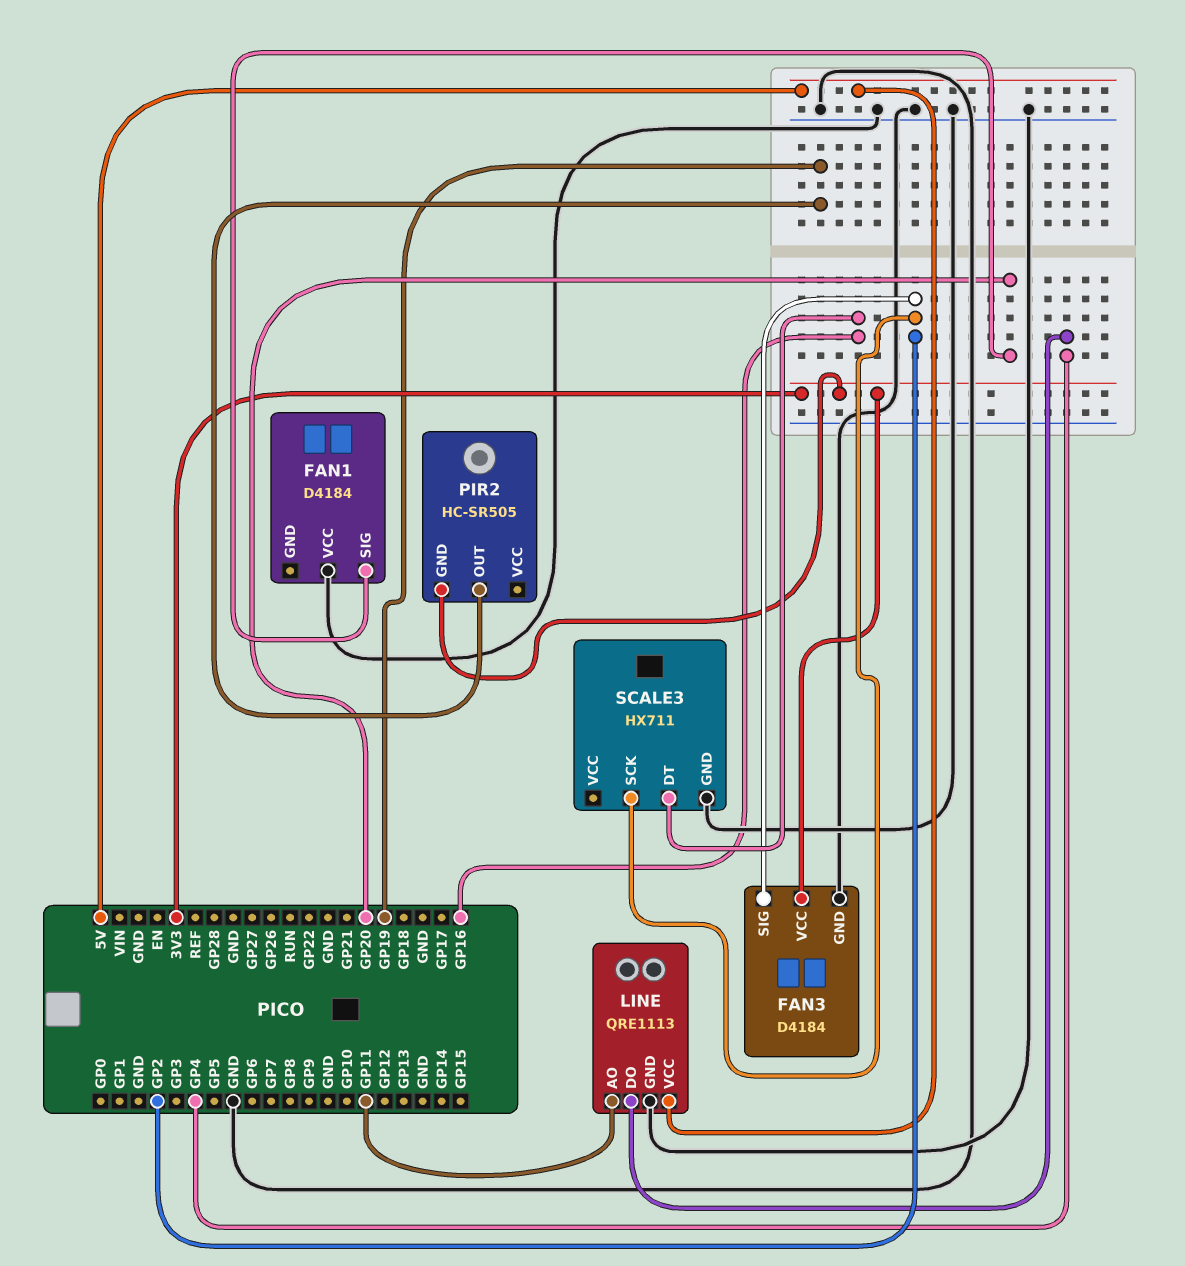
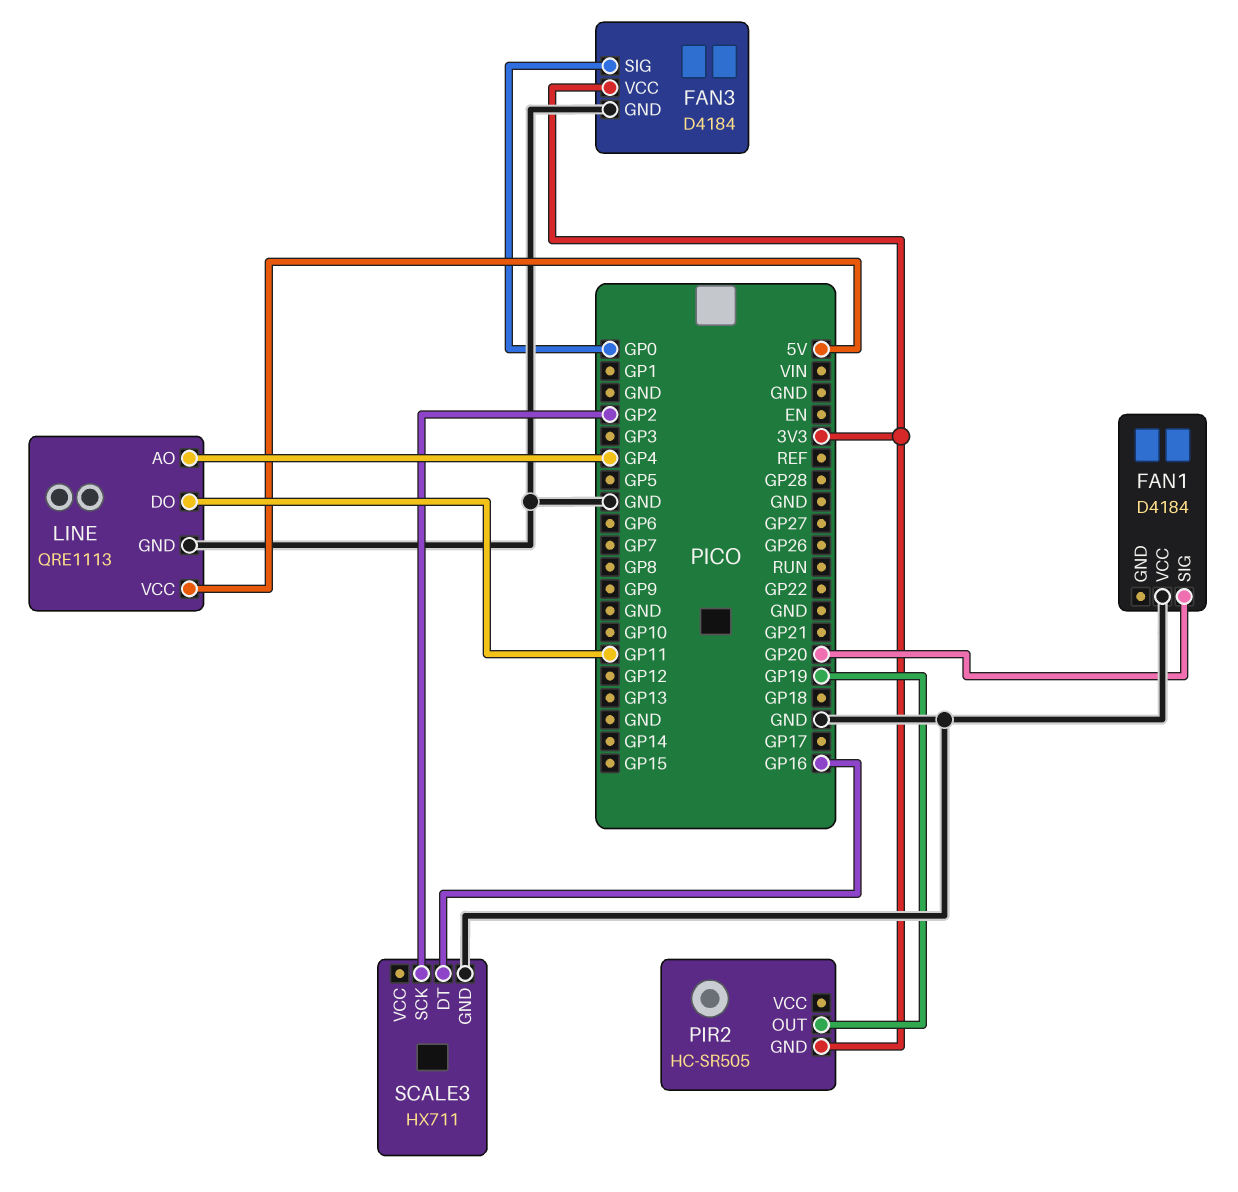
FAN3 pin SIG: GP2 -> GP0
LINE pin AO: GP11 -> GP4
LINE pin DO: GP4 -> GP11

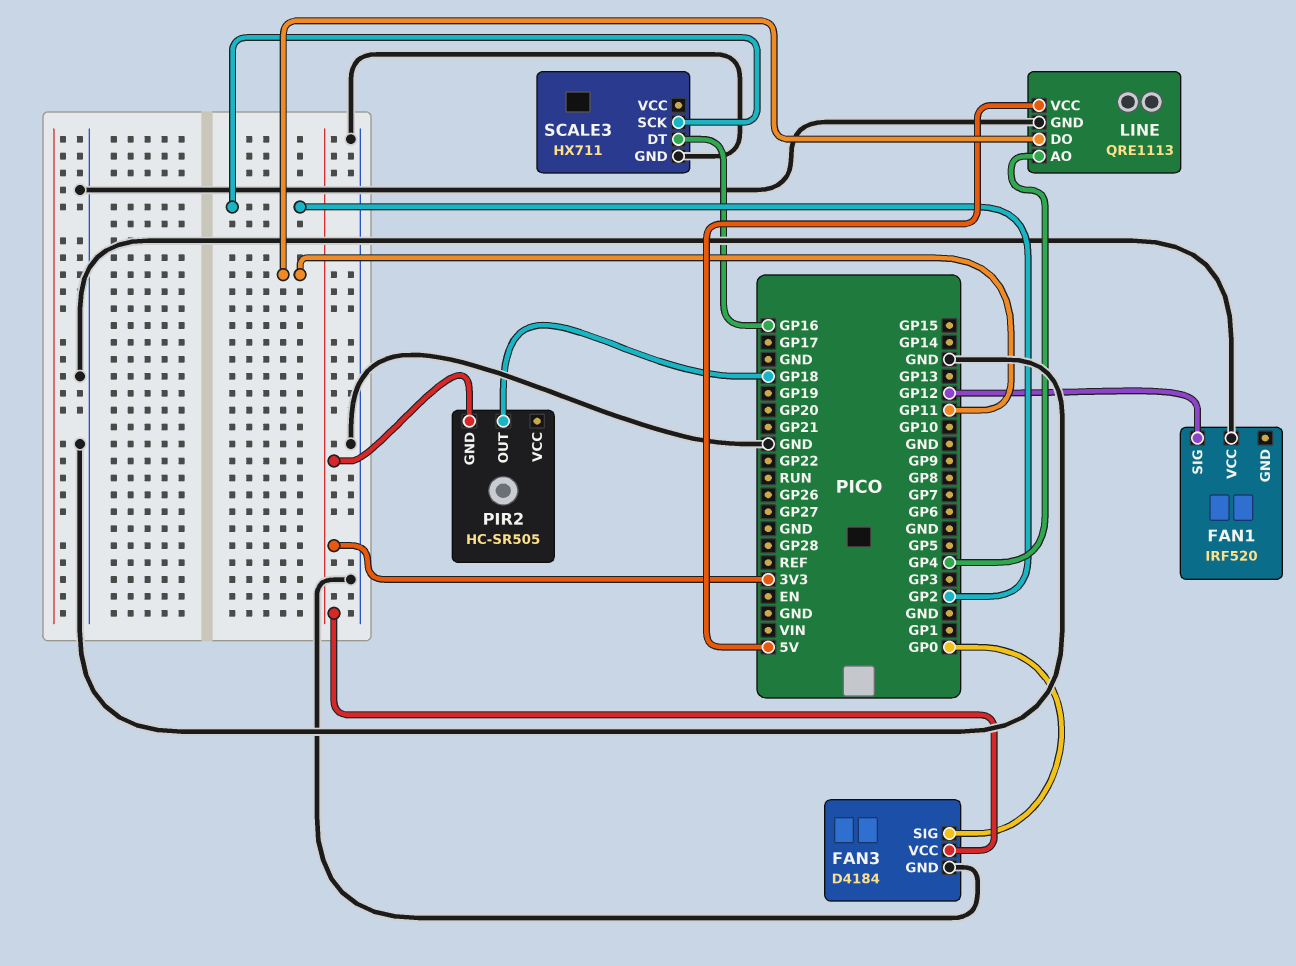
FAN1: D4184 -> IRF520
FAN1 pin SIG: GP20 -> GP12
PIR2 pin OUT: GP19 -> GP18

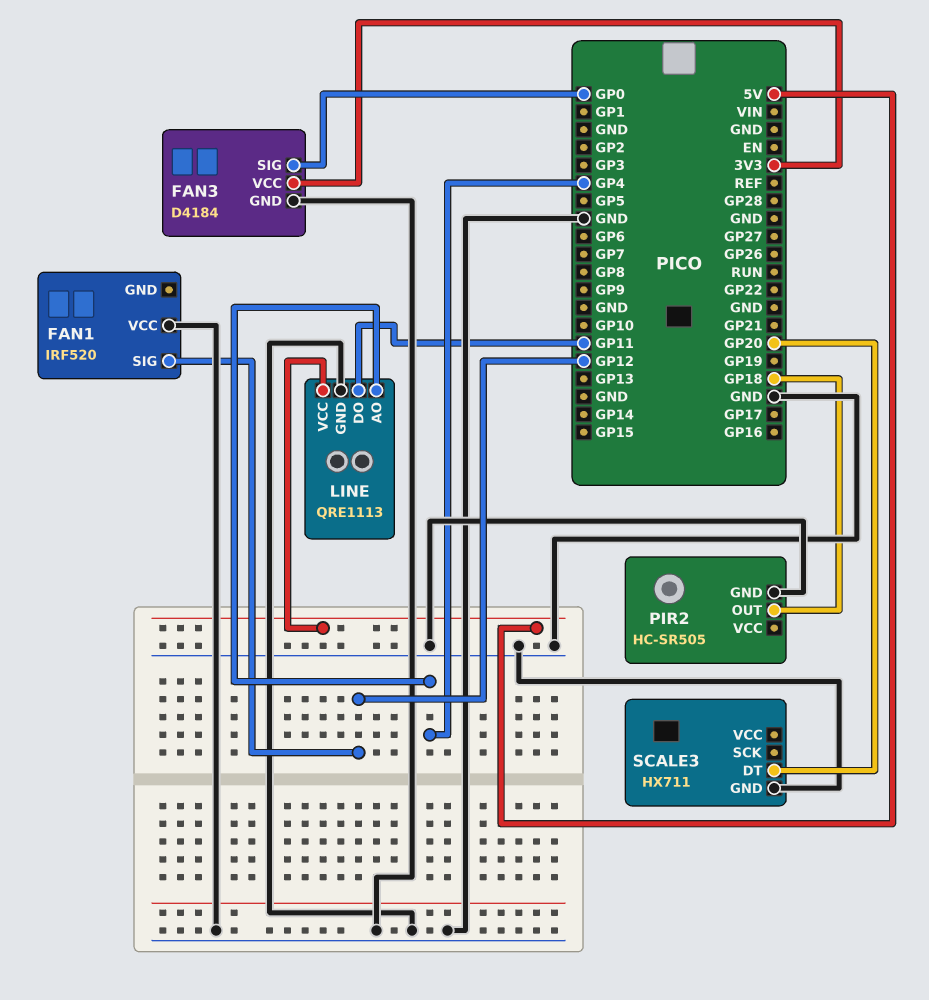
PIR2 pin GND: 3V3 -> GND
SCALE3 pin DT: GP16 -> GP20
SCALE3 pin SCK: GP2 -> none

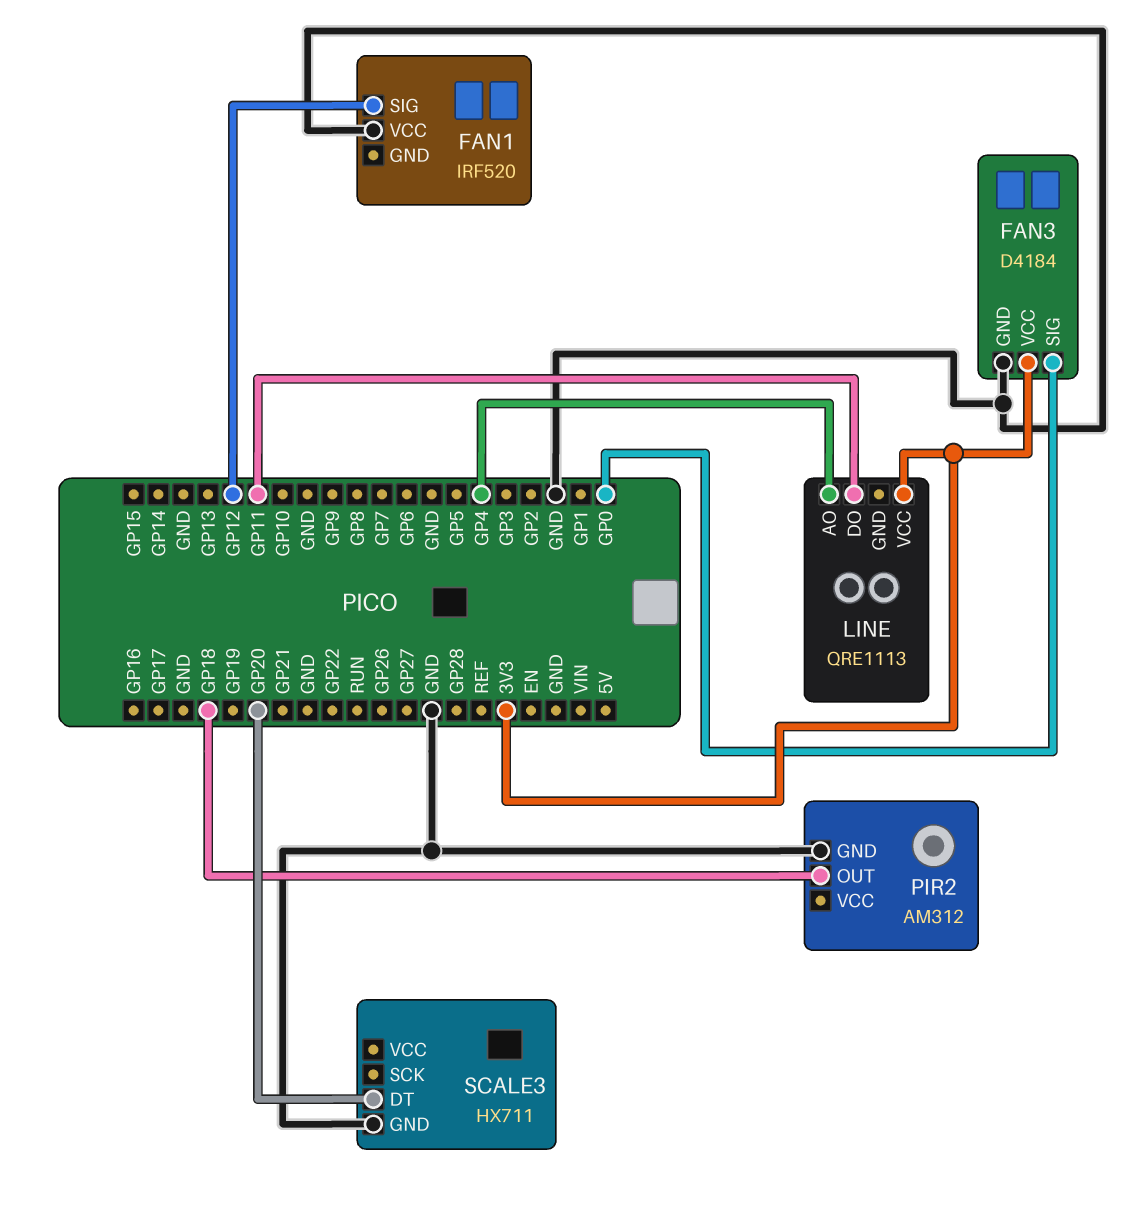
LINE pin GND: GND -> none
LINE pin VCC: 5V -> 3V3
PIR2: HC-SR505 -> AM312

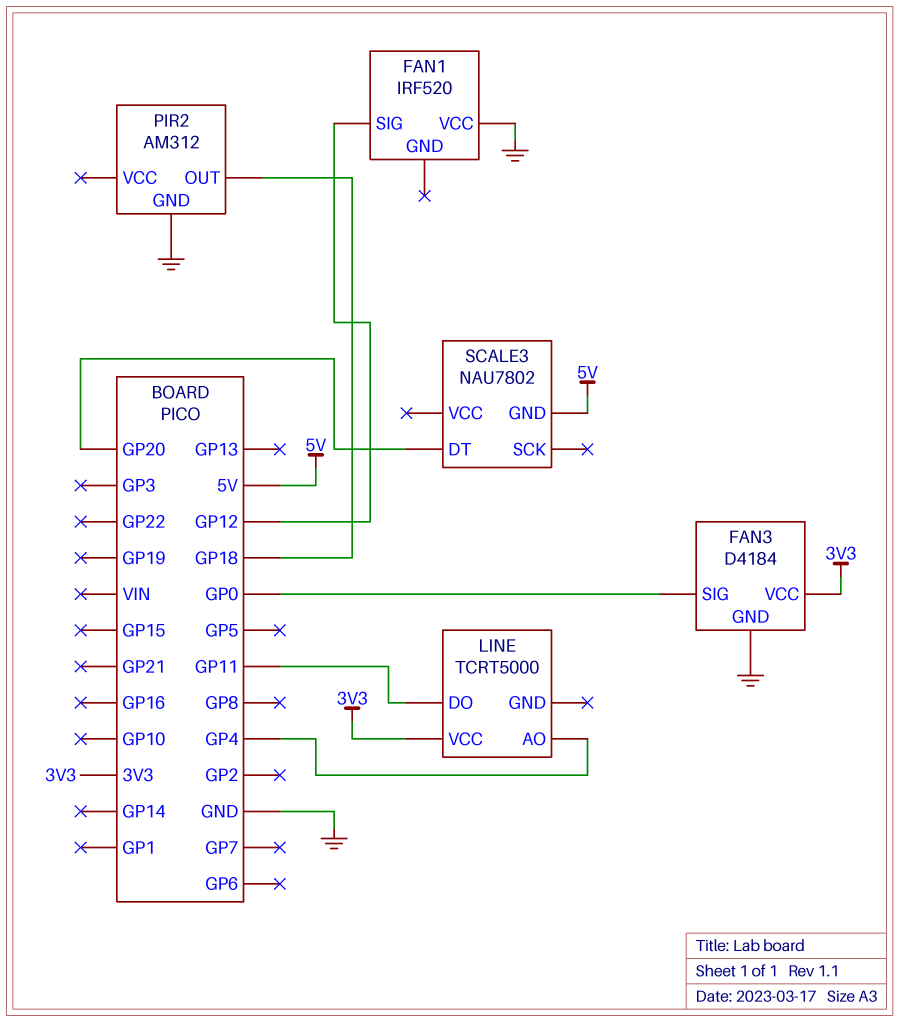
LINE: QRE1113 -> TCRT5000
SCALE3: HX711 -> NAU7802
SCALE3 pin GND: GND -> 5V

